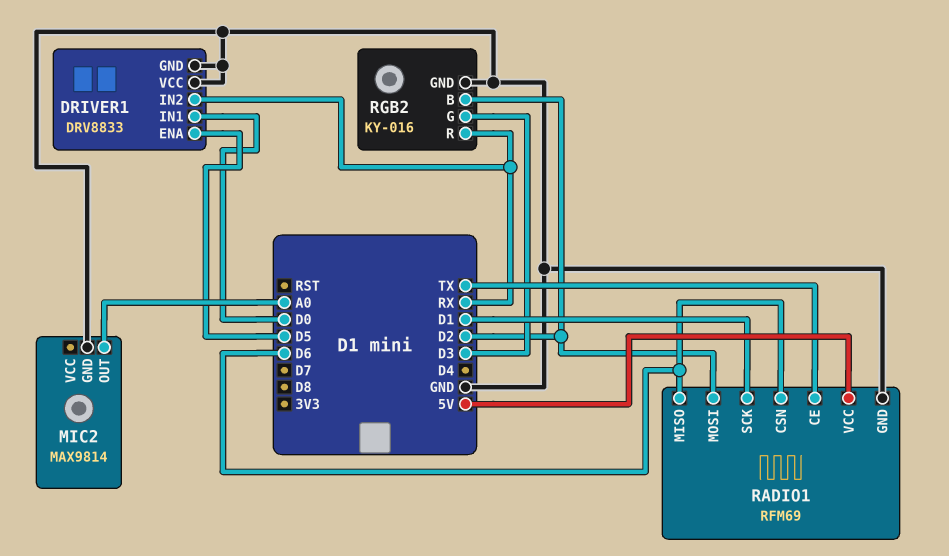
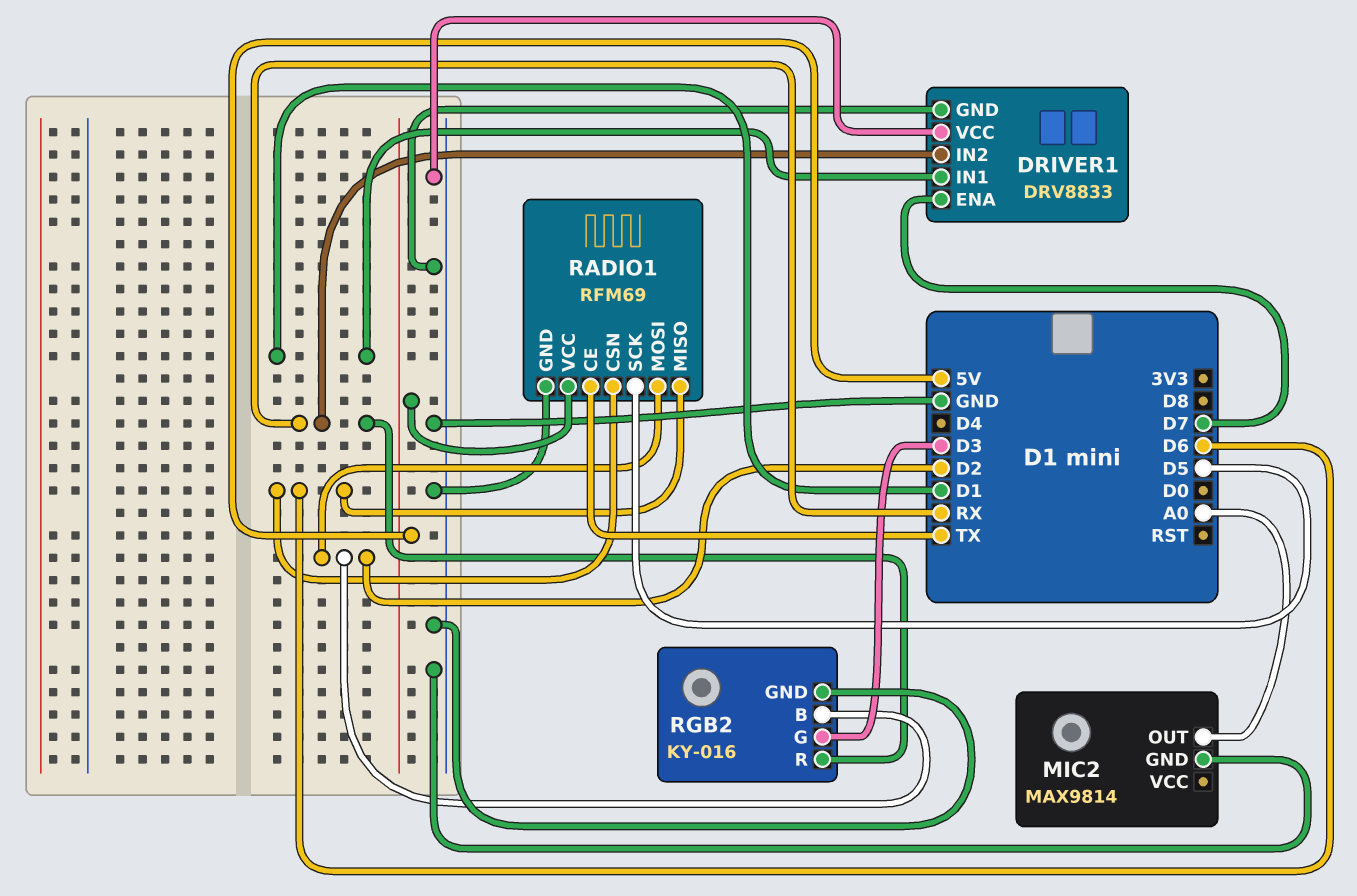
DRIVER1 pin ENA: D5 -> D7
DRIVER1 pin IN1: D0 -> D1
RADIO1 pin SCK: D1 -> D5

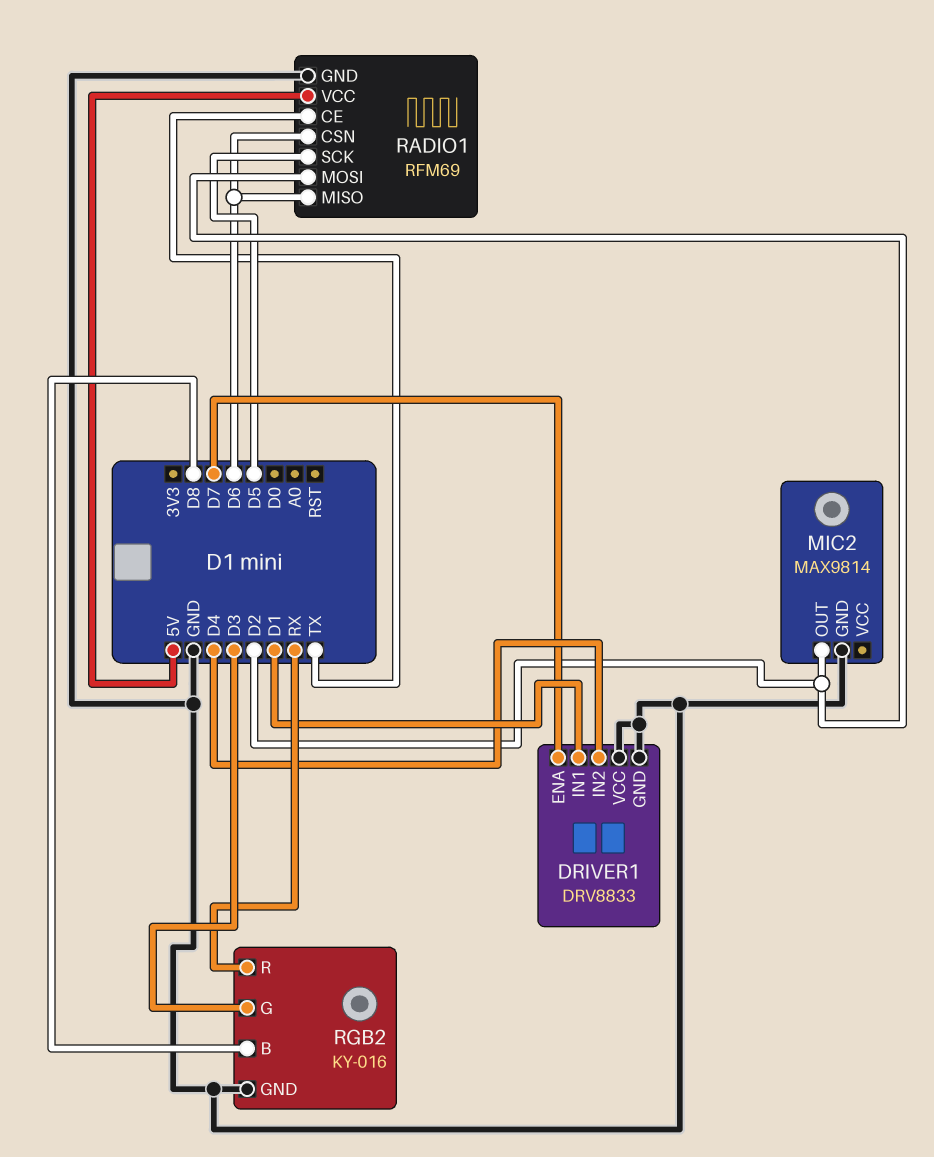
DRIVER1 pin IN2: RX -> D4
MIC2 pin OUT: A0 -> D2
RGB2 pin B: D2 -> D8

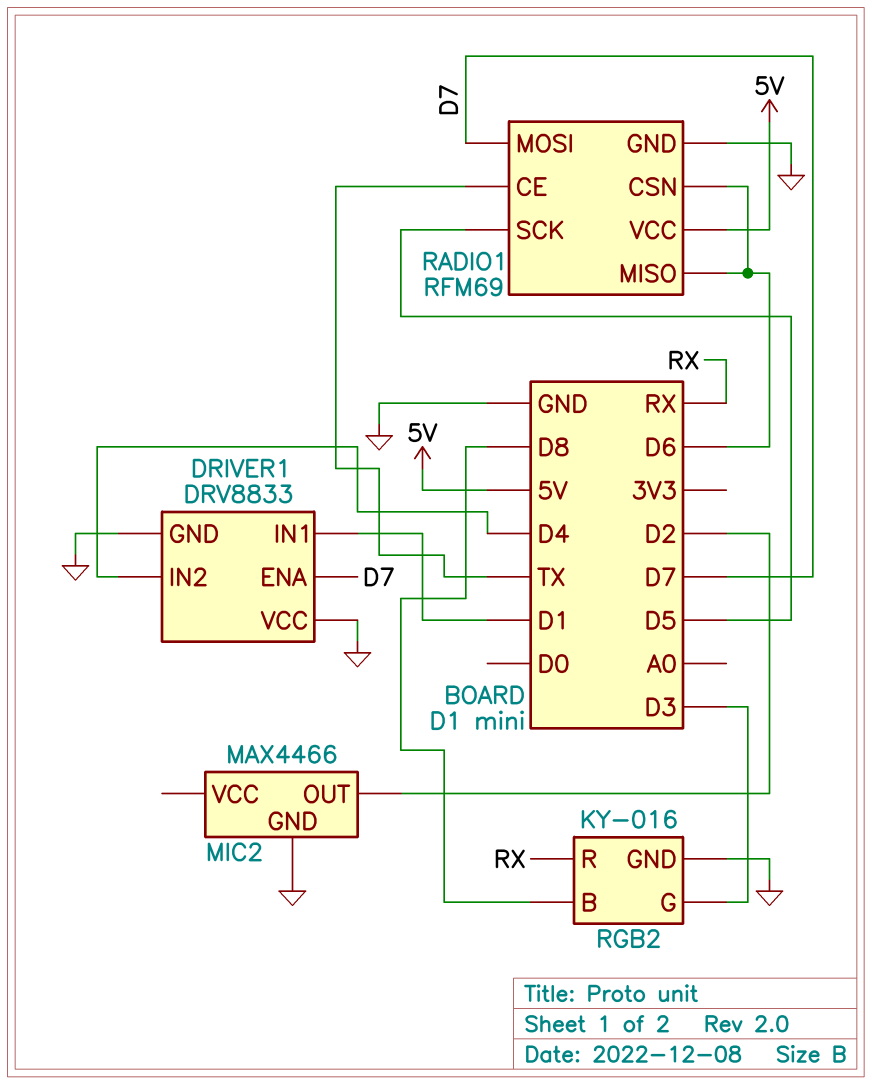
MIC2: MAX9814 -> MAX4466
RADIO1 pin MOSI: D2 -> D7

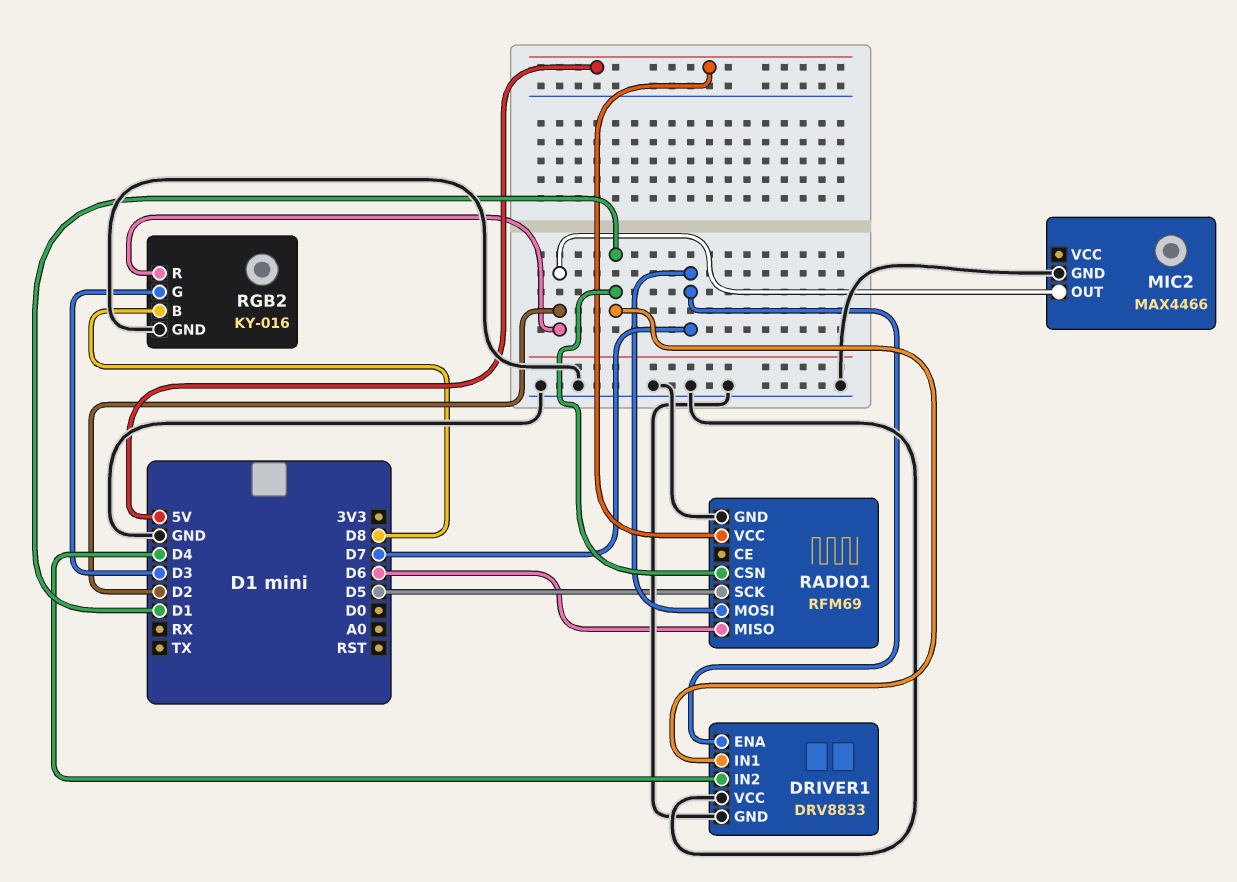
RADIO1 pin CE: TX -> none
RADIO1 pin CSN: D6 -> D1
RGB2 pin R: RX -> D2

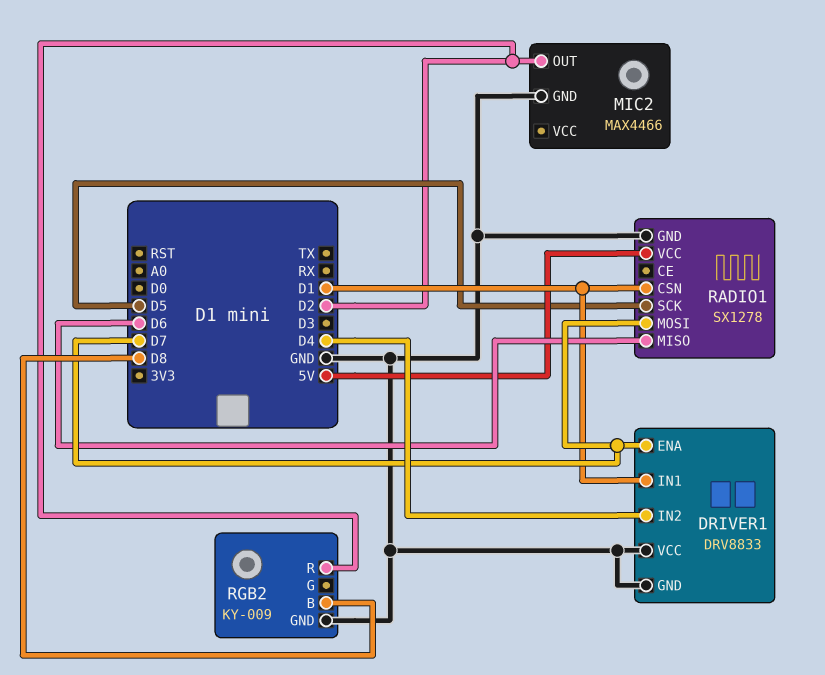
RADIO1: RFM69 -> SX1278
RGB2: KY-016 -> KY-009
RGB2 pin G: D3 -> none

